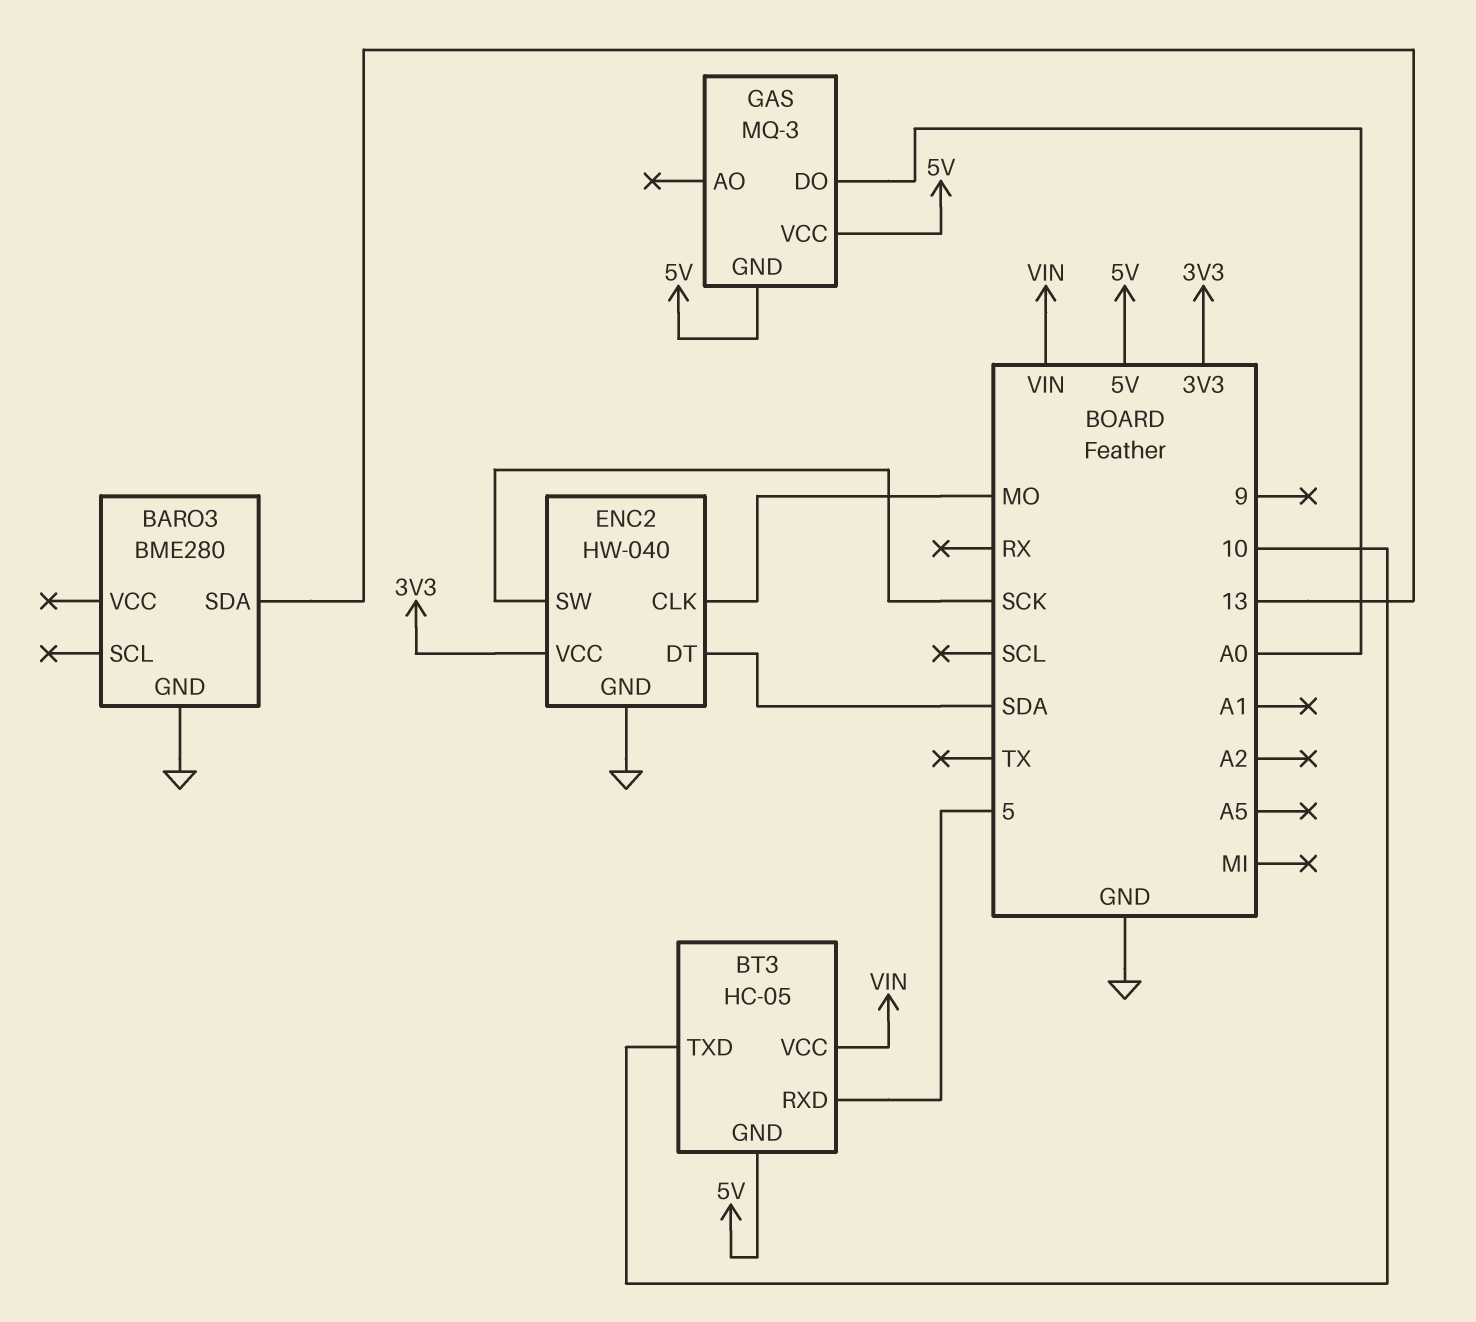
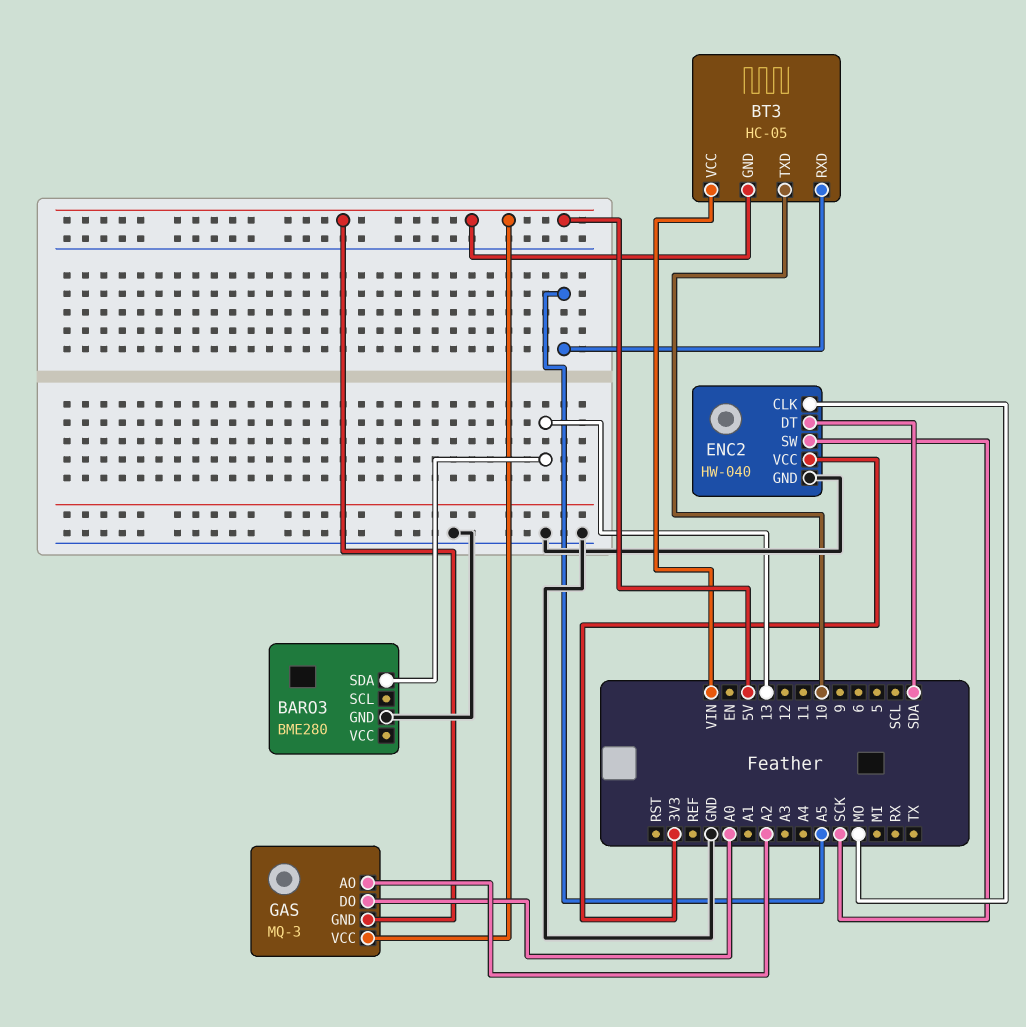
BT3 pin RXD: 5 -> A5
GAS pin AO: none -> A2

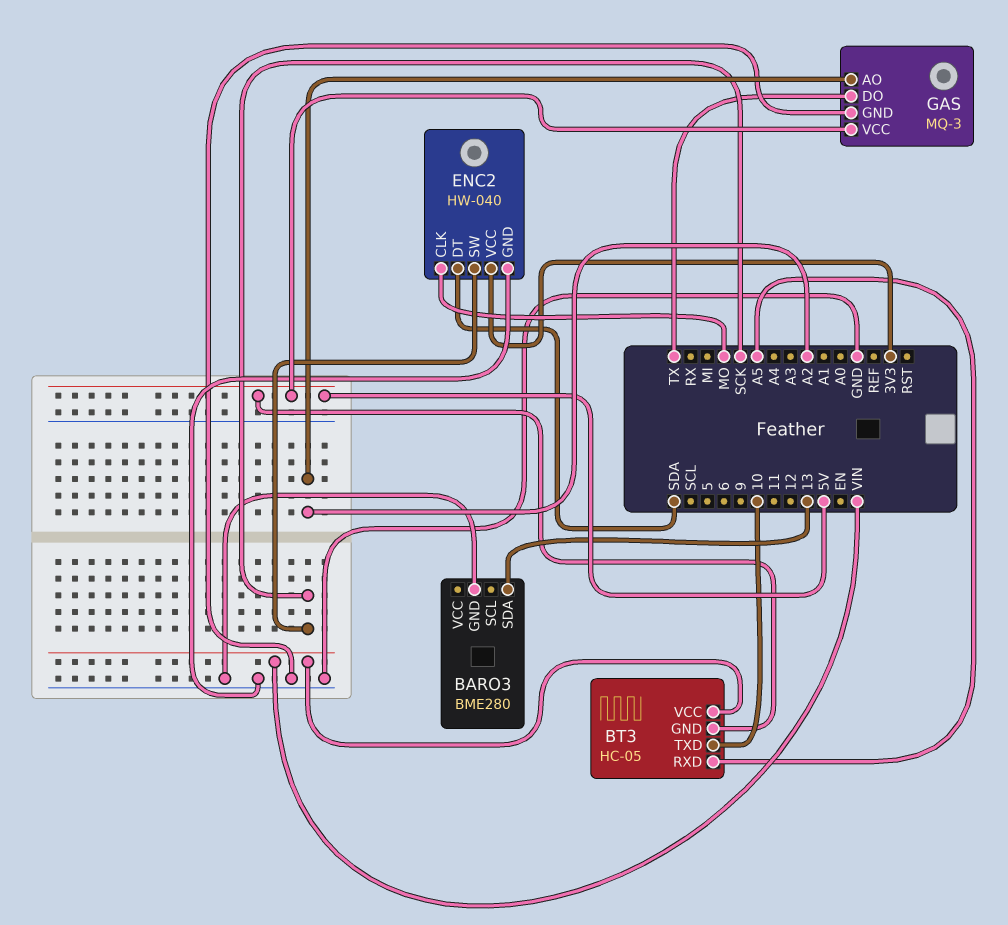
GAS pin DO: A0 -> TX
GAS pin GND: 5V -> GND

